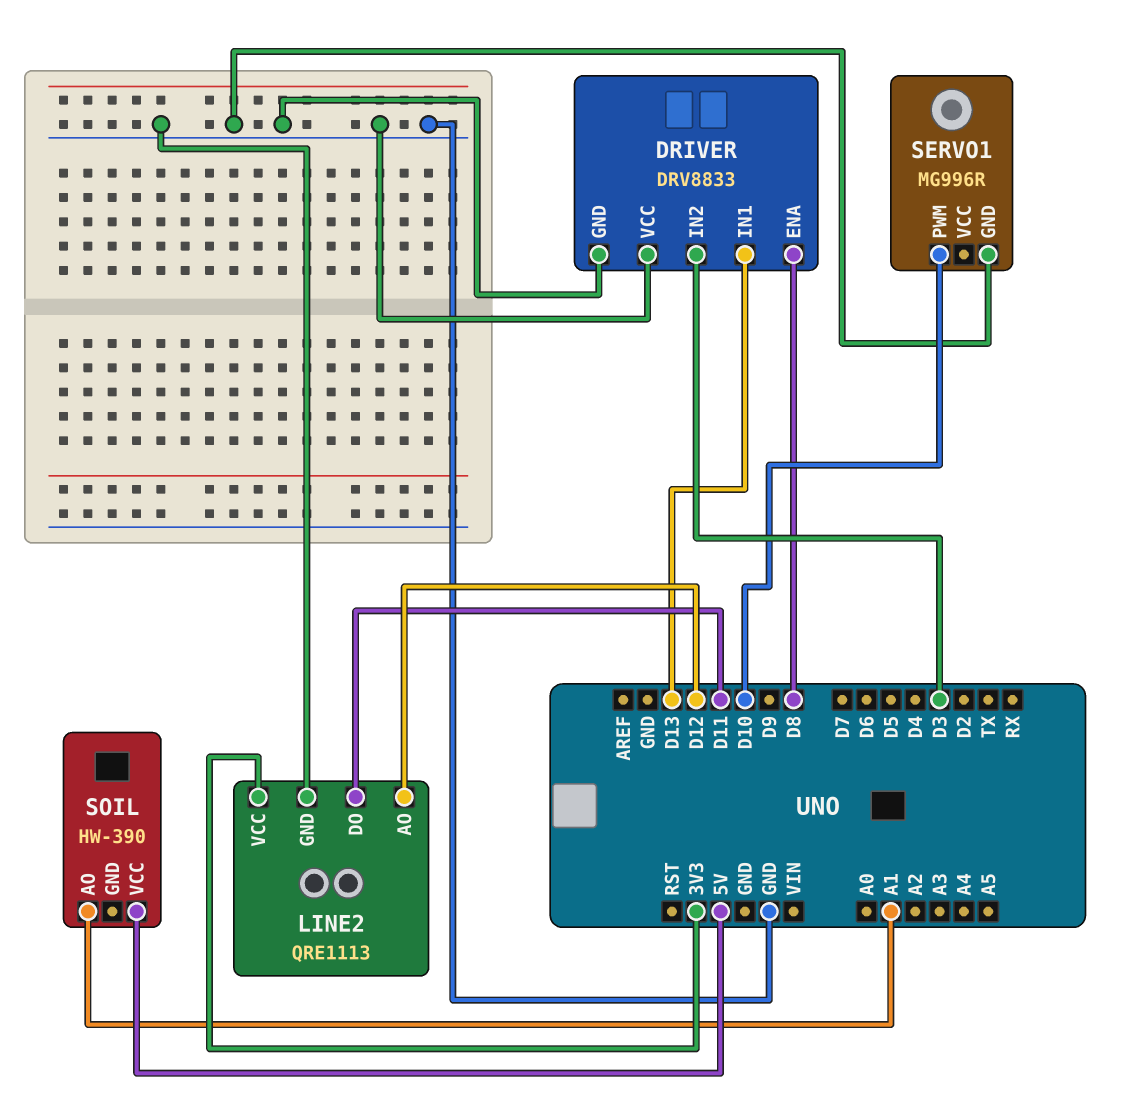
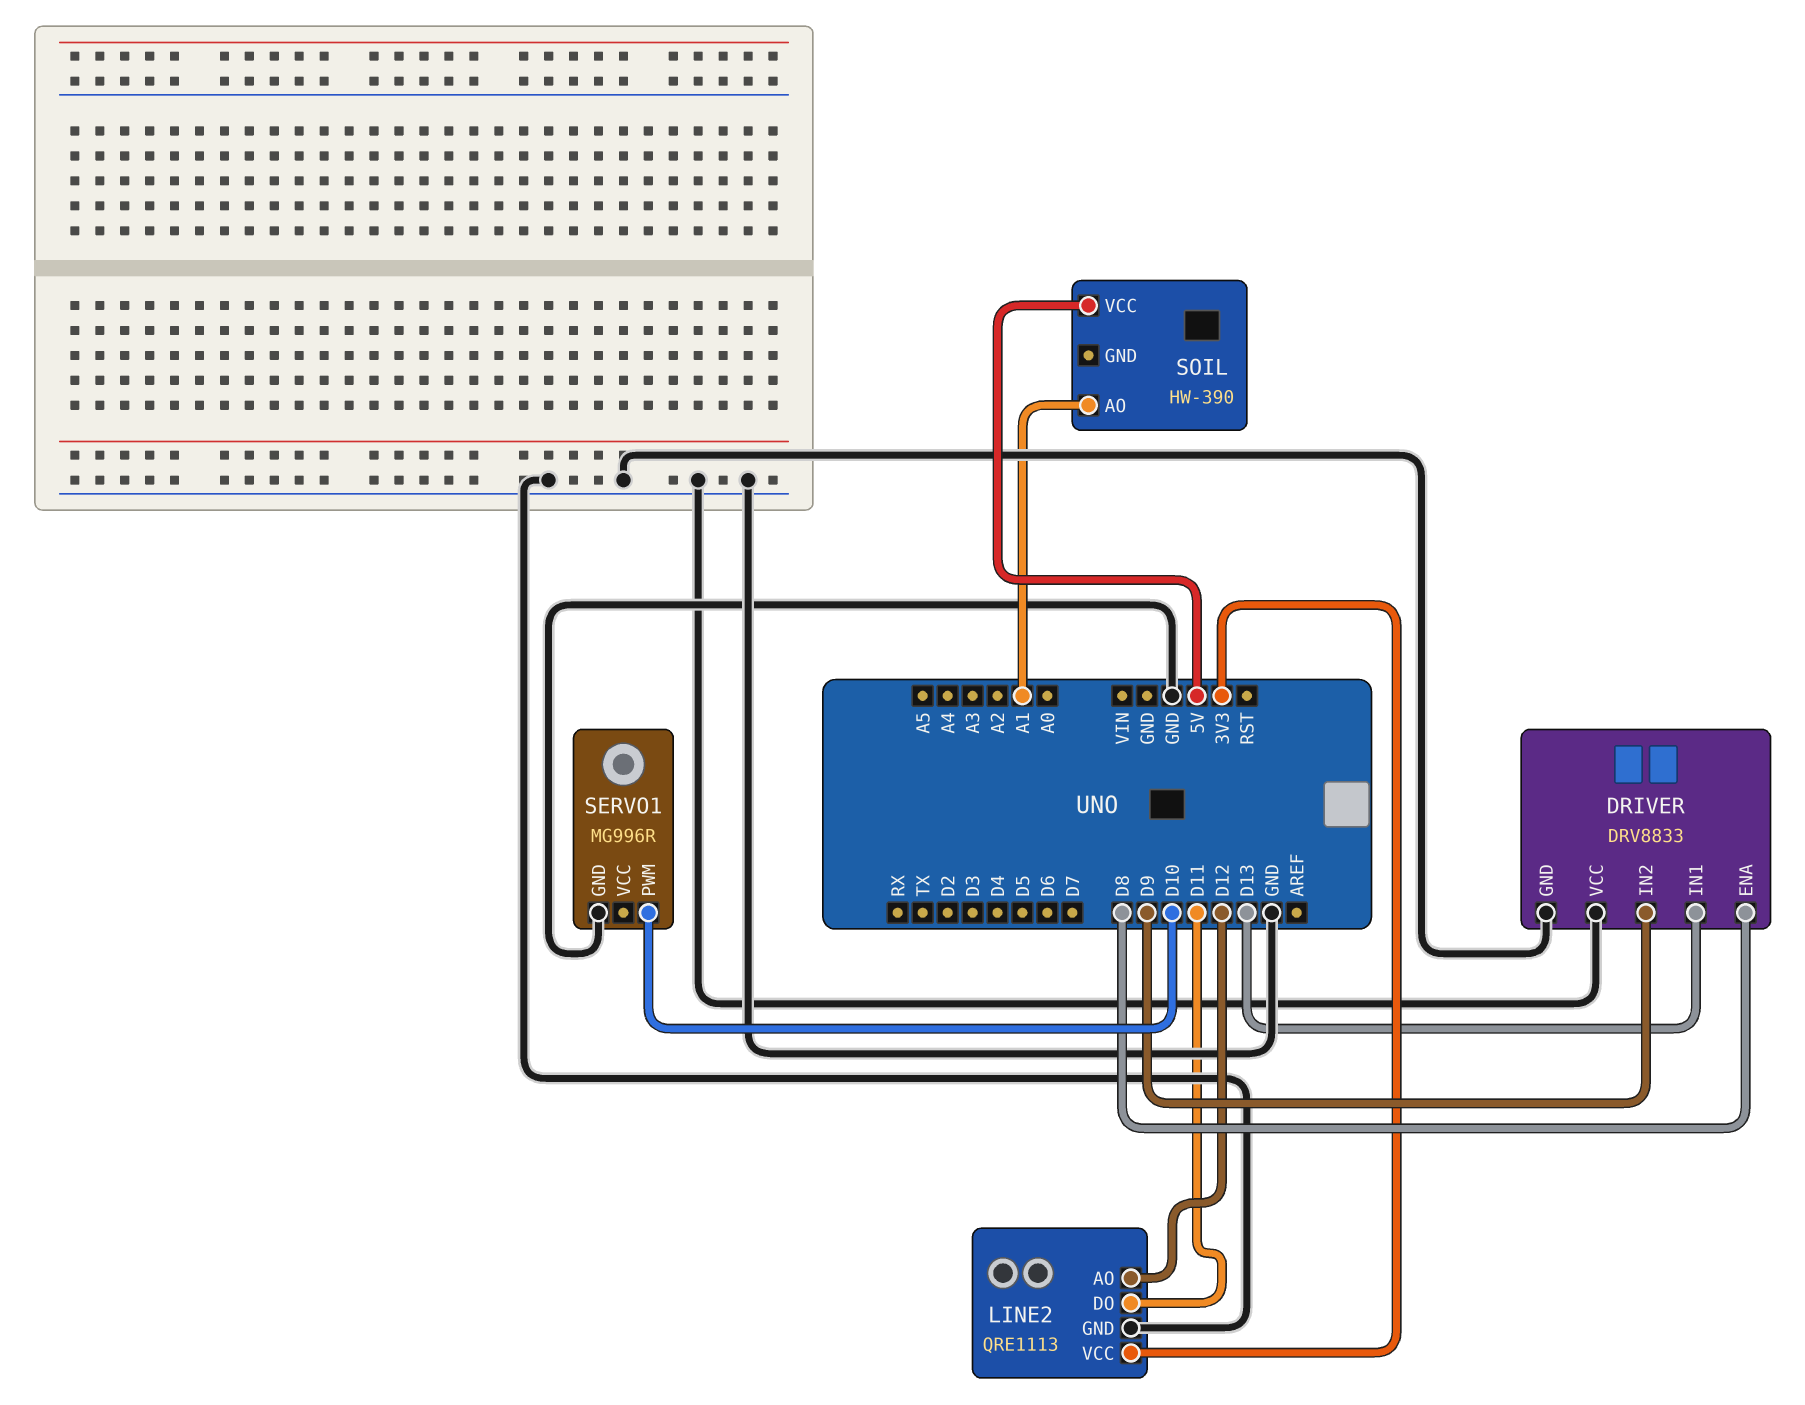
DRIVER pin IN2: D3 -> D9

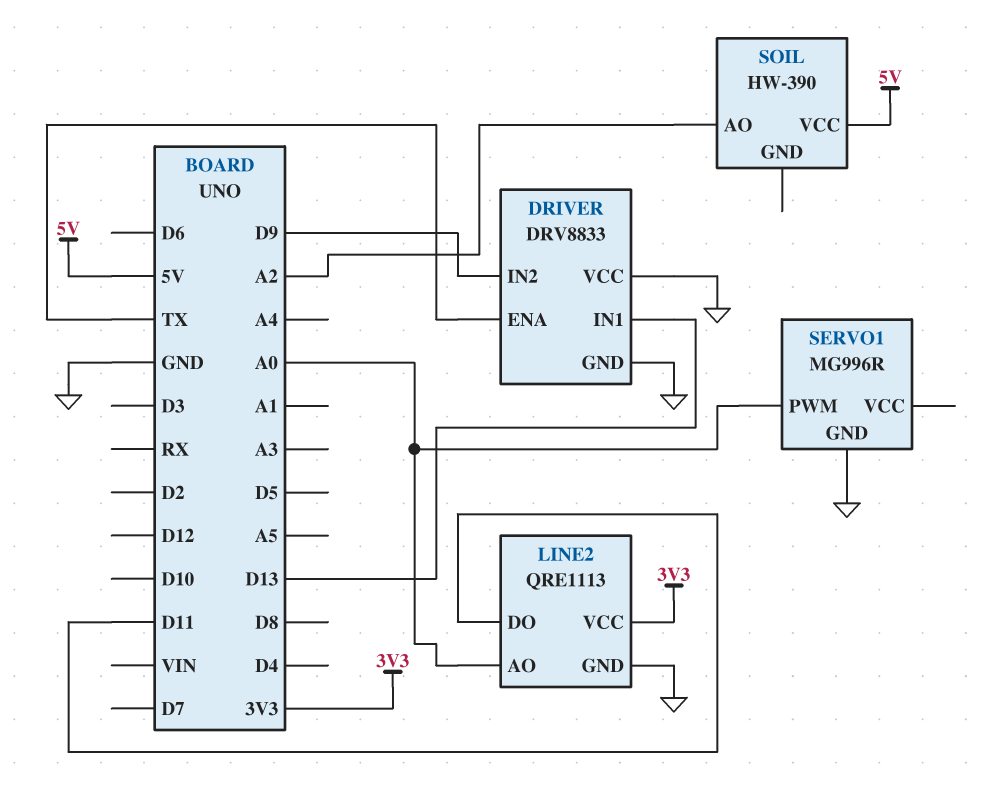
DRIVER pin ENA: D8 -> TX
LINE2 pin AO: D12 -> A0
SERVO1 pin PWM: D10 -> A0
SOIL pin AO: A1 -> A2

